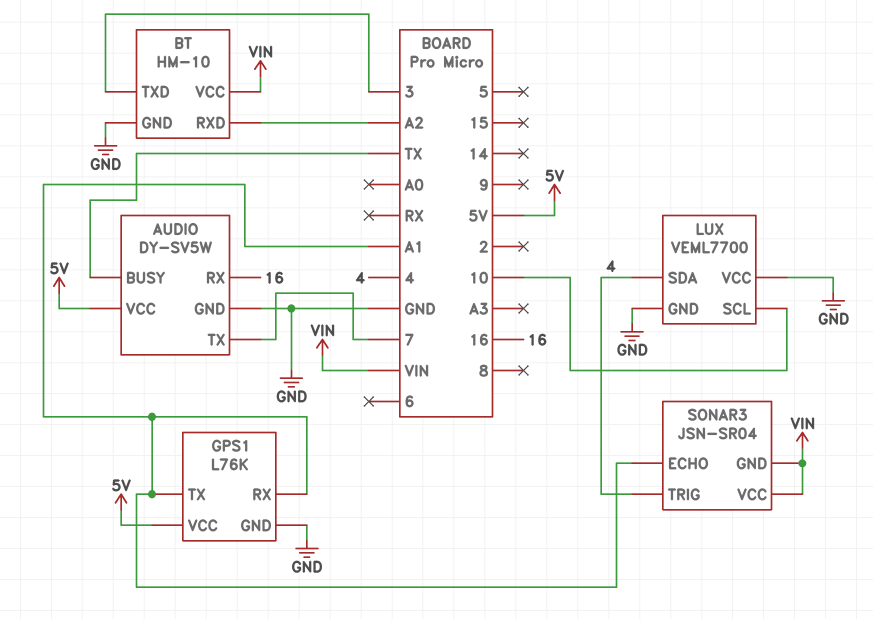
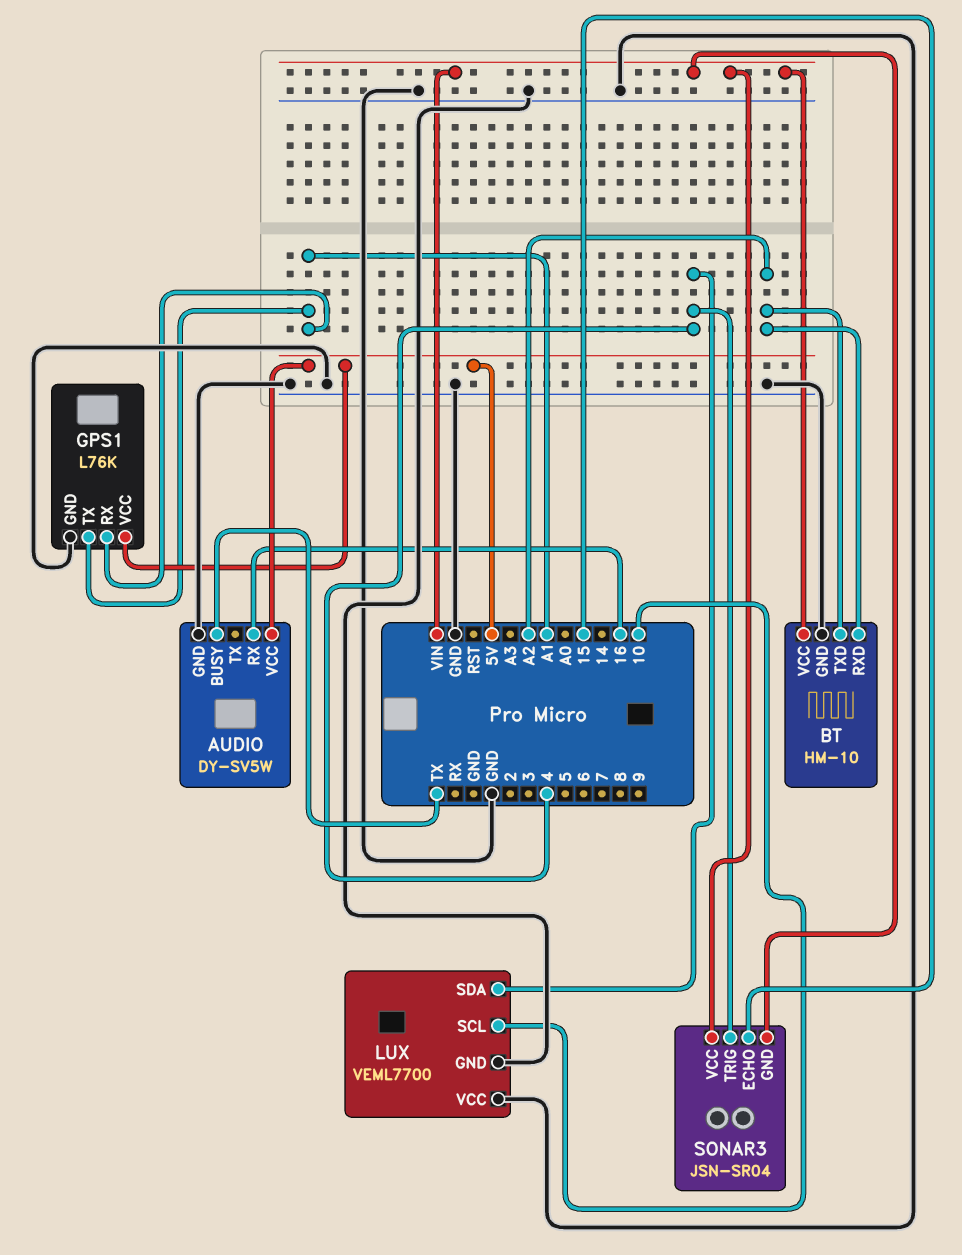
AUDIO pin TX: 7 -> none
BT pin TXD: 3 -> A2
SONAR3 pin ECHO: A1 -> 15

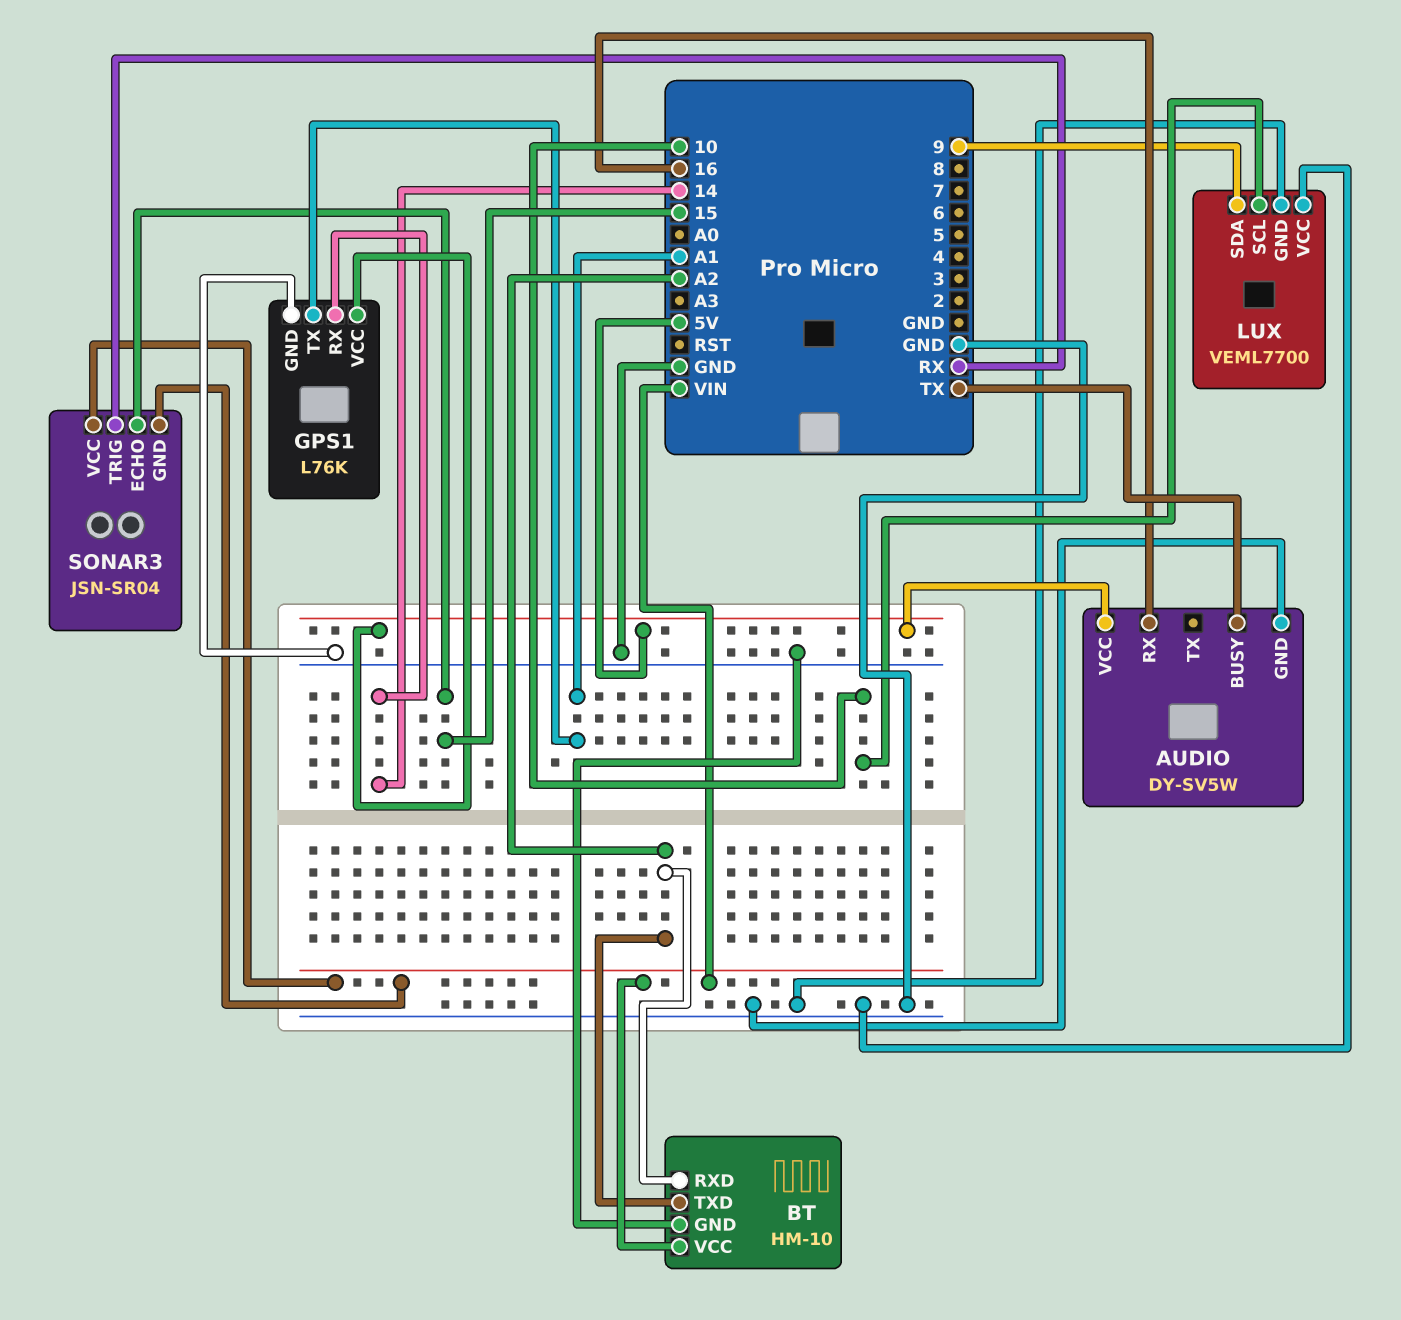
GPS1 pin RX: A1 -> 14
LUX pin SDA: 4 -> 9
SONAR3 pin TRIG: 4 -> RX

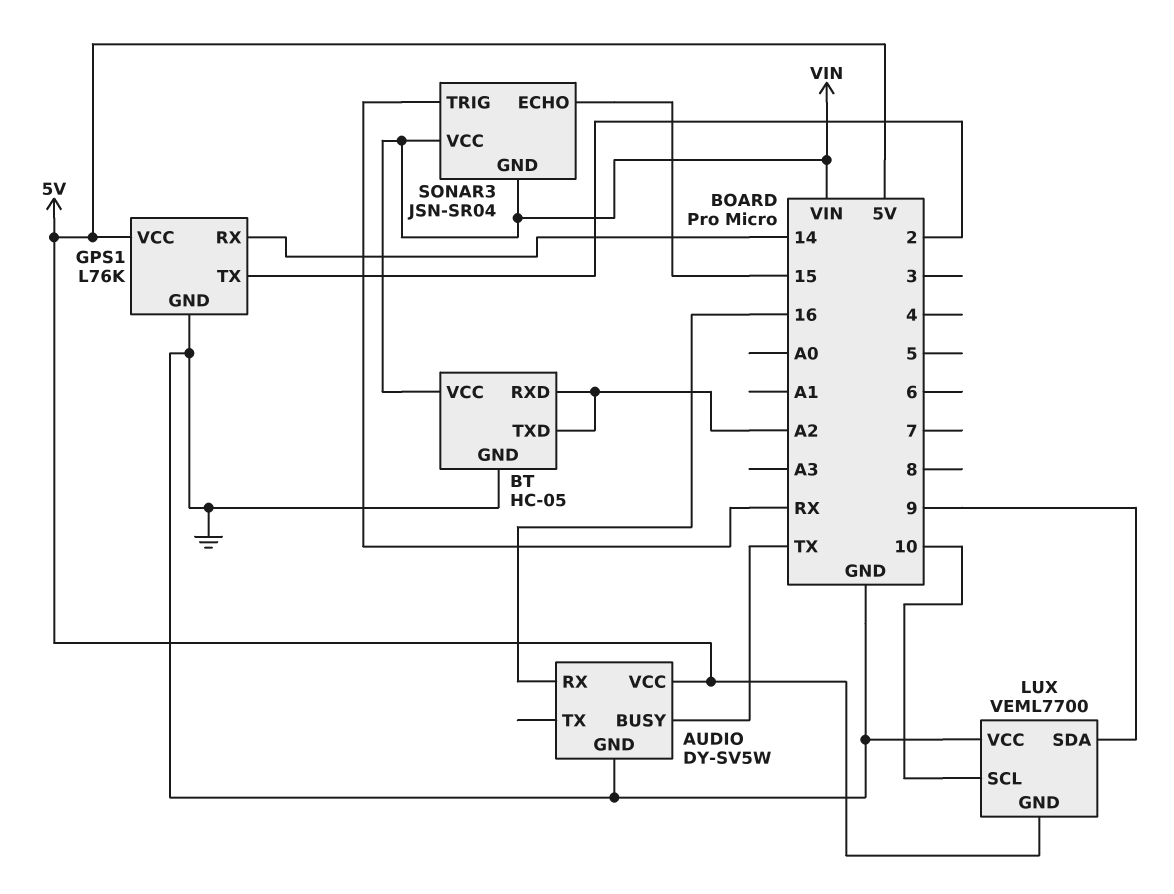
BT: HM-10 -> HC-05
GPS1 pin TX: A1 -> 2
LUX pin GND: GND -> 5V

